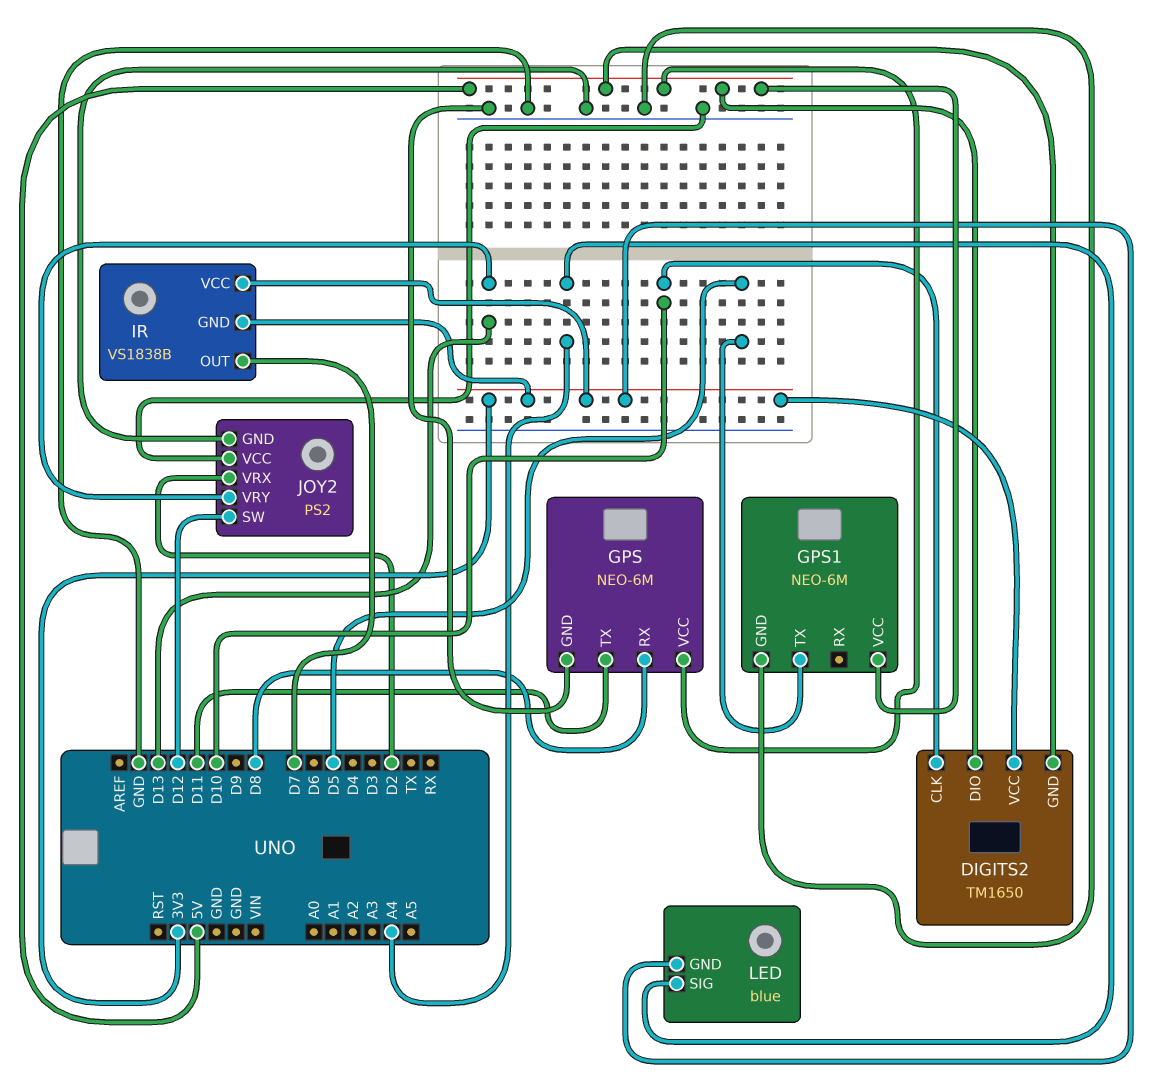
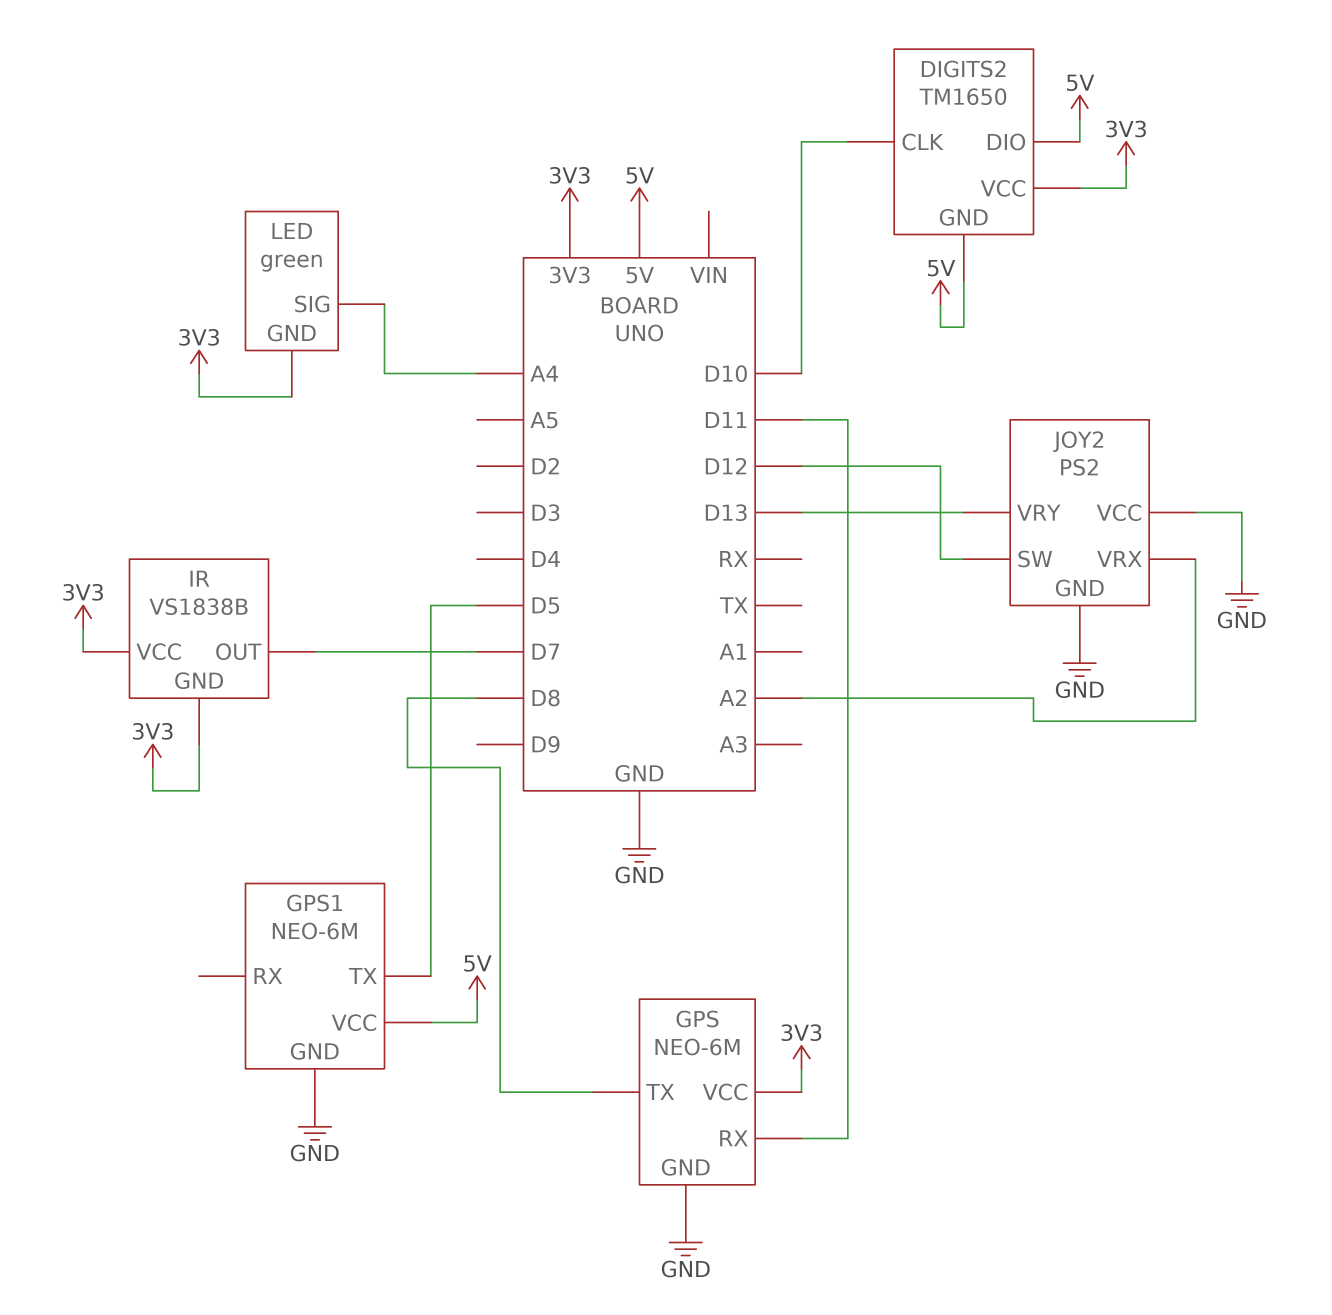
GPS pin RX: D8 -> D11
GPS pin TX: D11 -> D8
GPS pin VCC: 5V -> 3V3
JOY2 pin VRX: D2 -> A2
LED: blue -> green

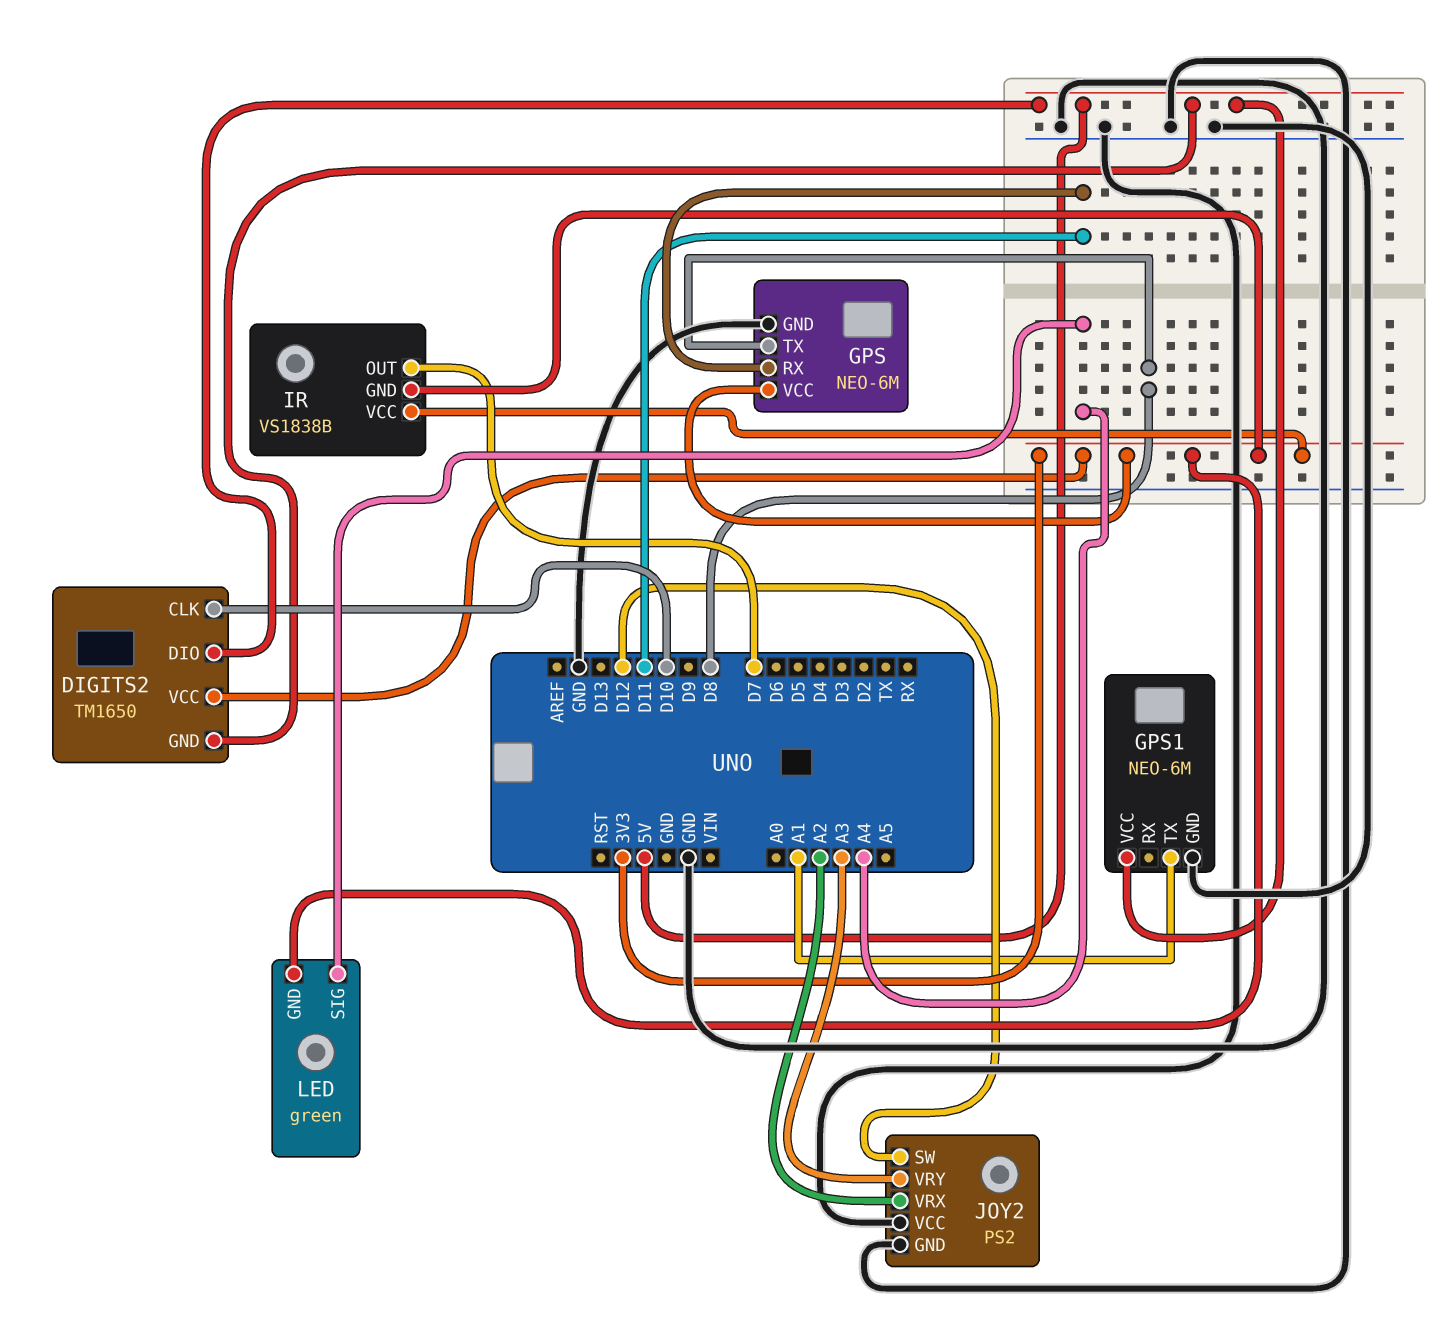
GPS1 pin TX: D5 -> A1
JOY2 pin VRY: D13 -> A3

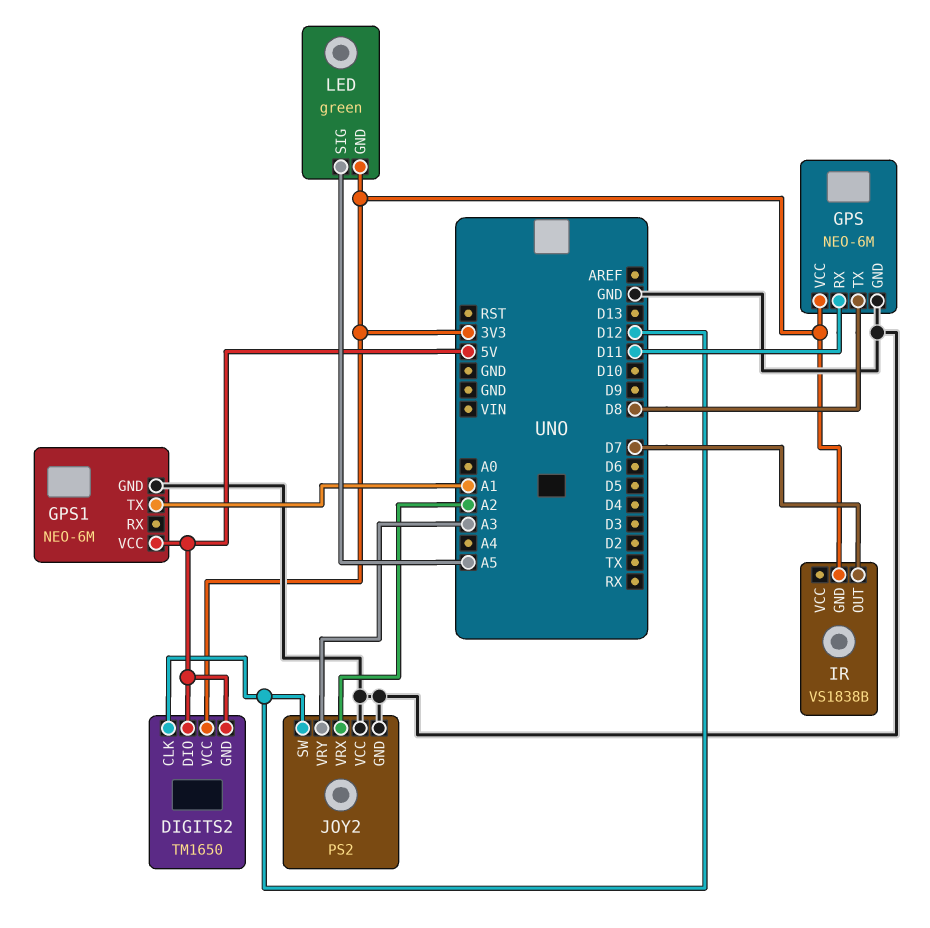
DIGITS2 pin CLK: D10 -> D12
IR pin VCC: 3V3 -> none
LED pin SIG: A4 -> A5

